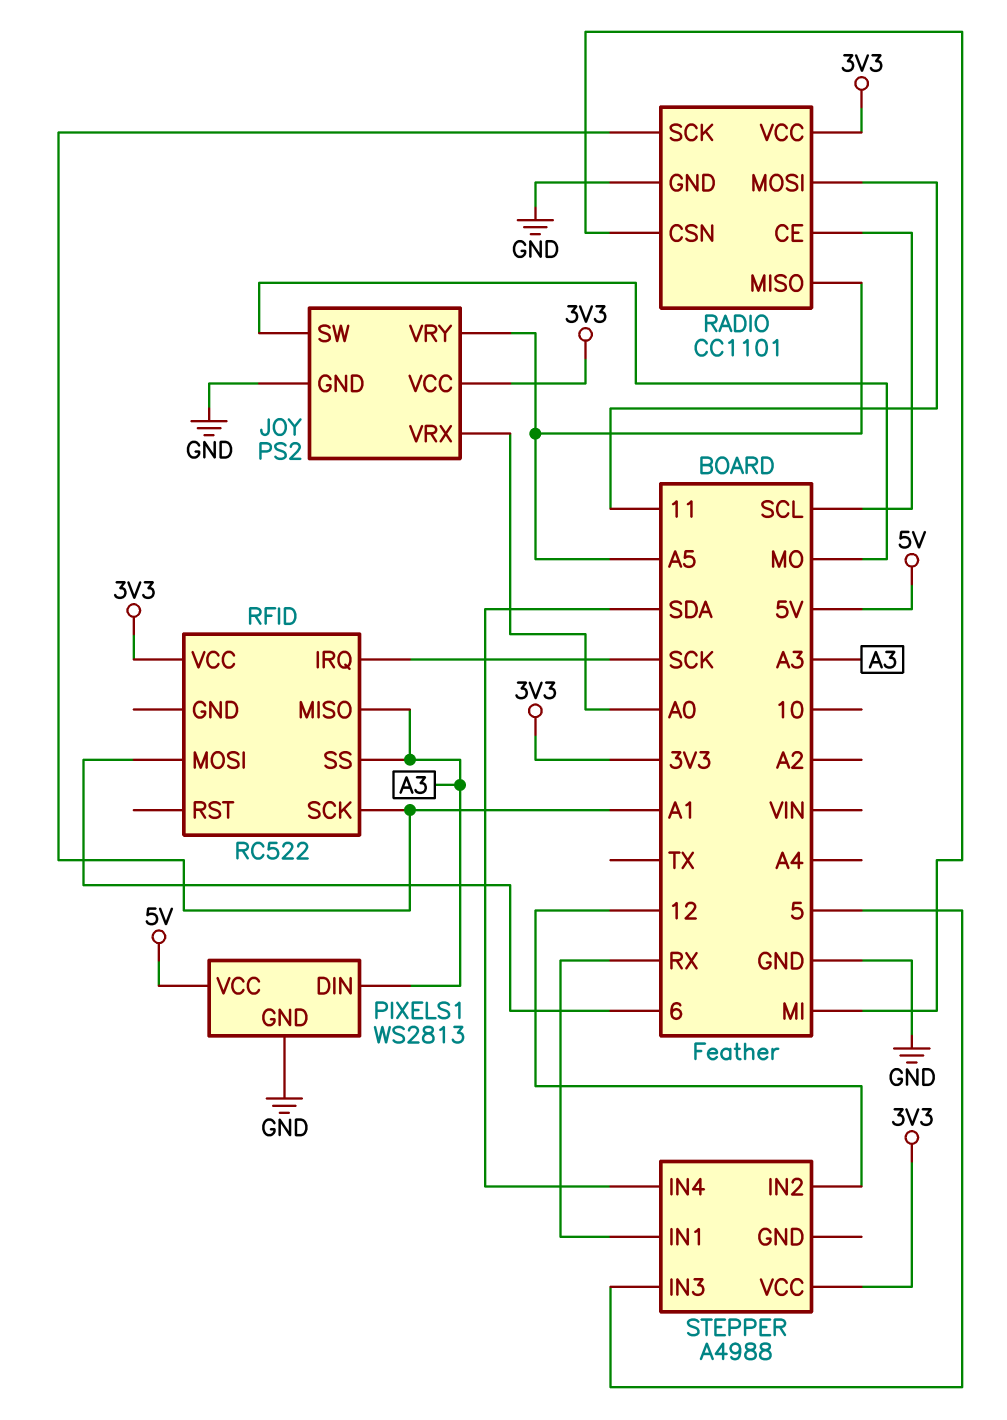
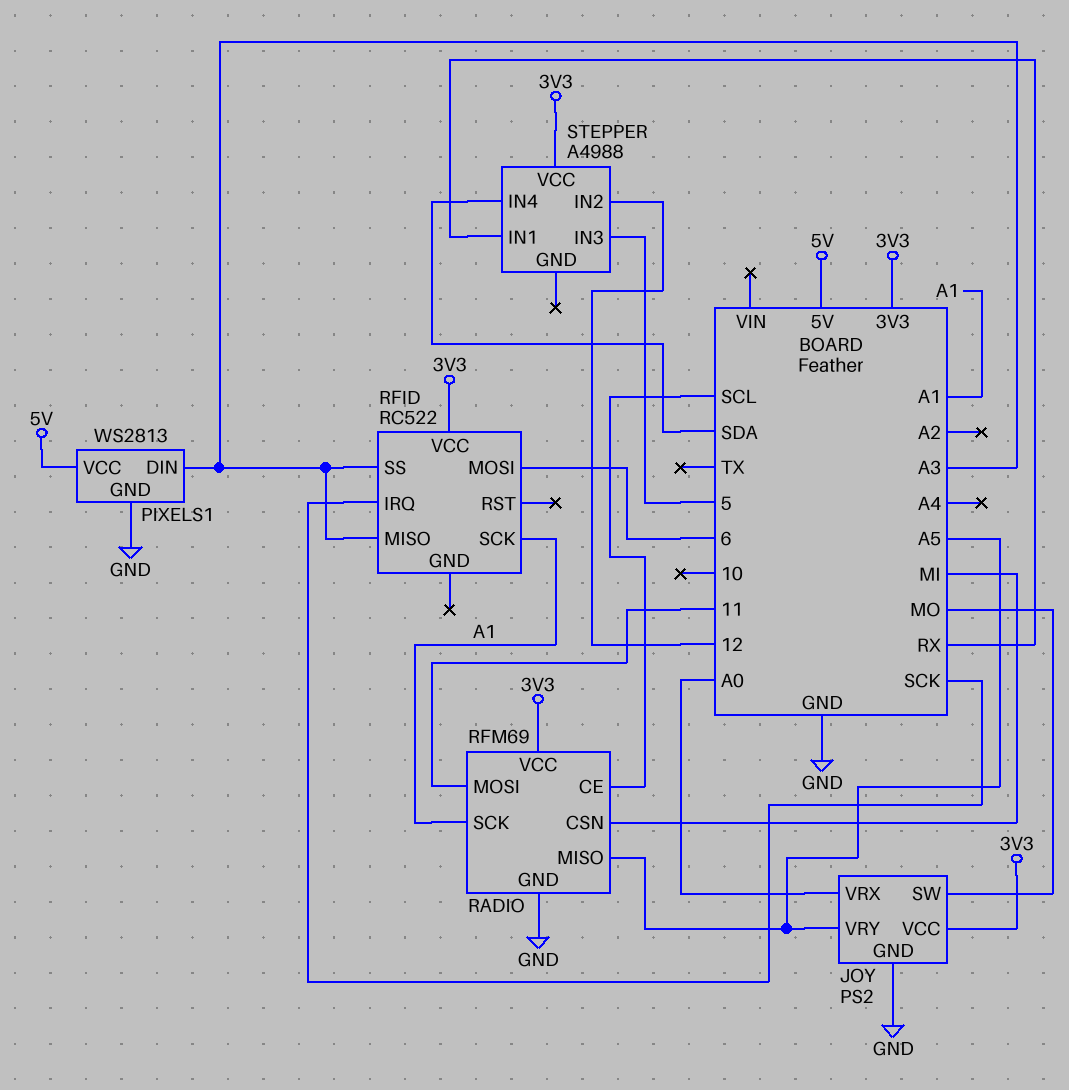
RADIO: CC1101 -> RFM69

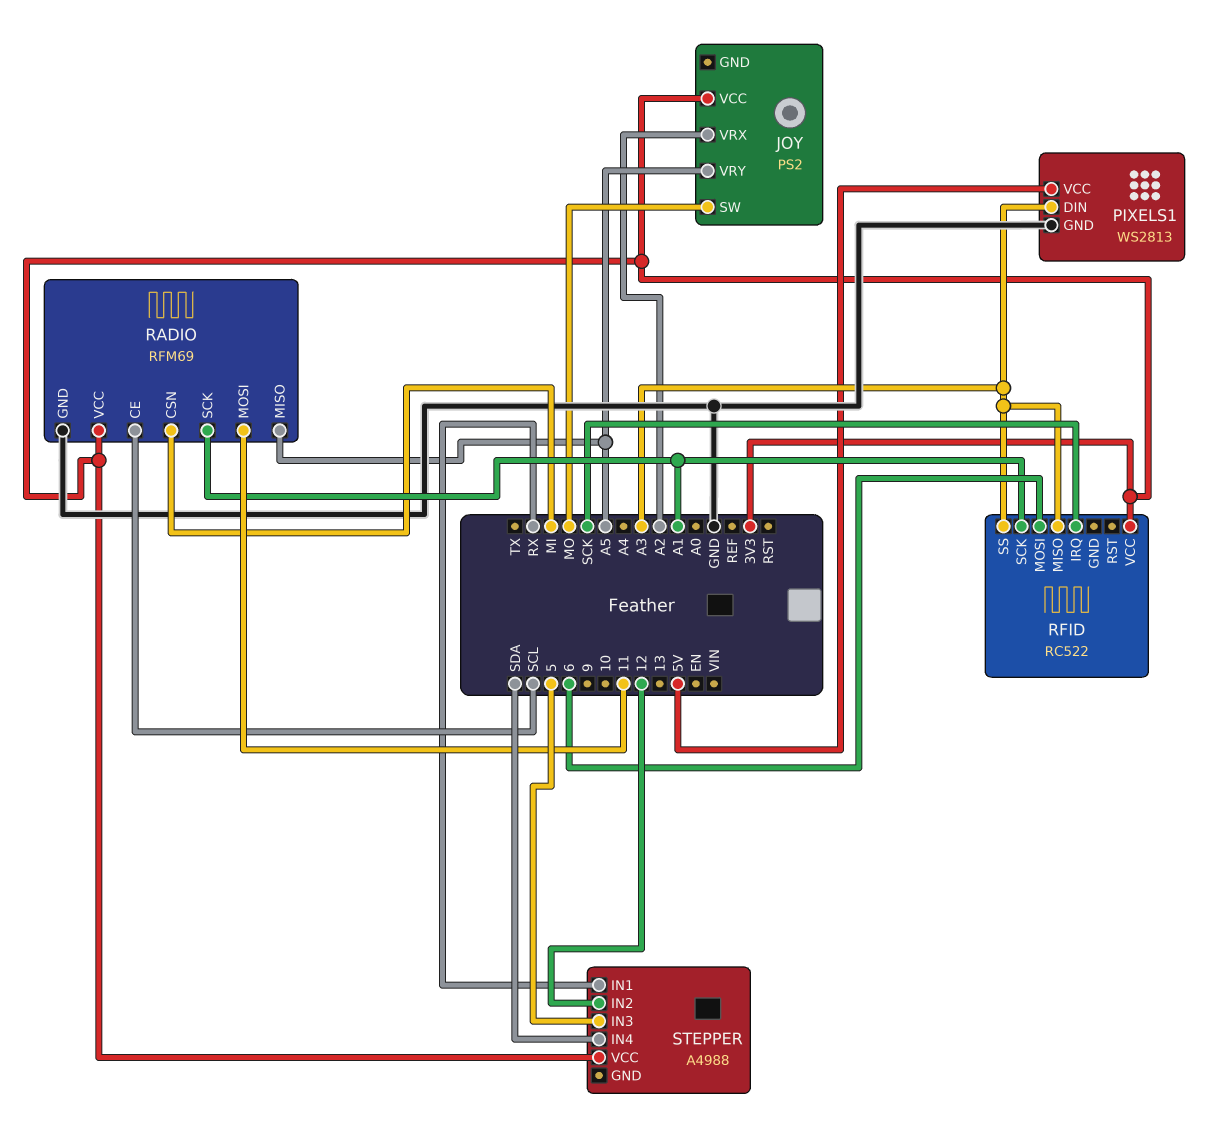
JOY pin GND: GND -> none
JOY pin VRX: A0 -> A2

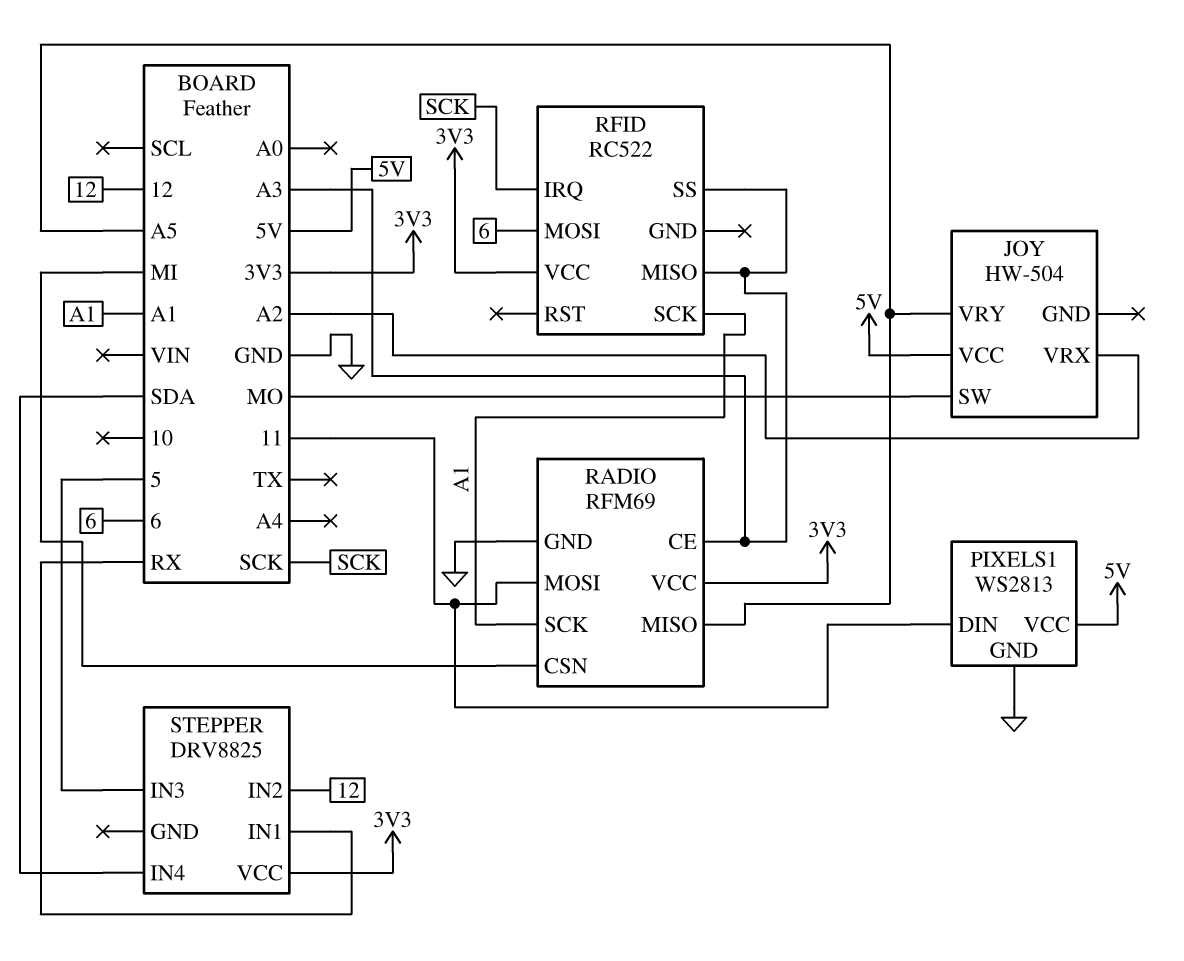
JOY: PS2 -> HW-504
JOY pin VCC: 3V3 -> 5V
PIXELS1 pin DIN: A3 -> 11
RADIO pin CE: SCL -> A3
STEPPER: A4988 -> DRV8825

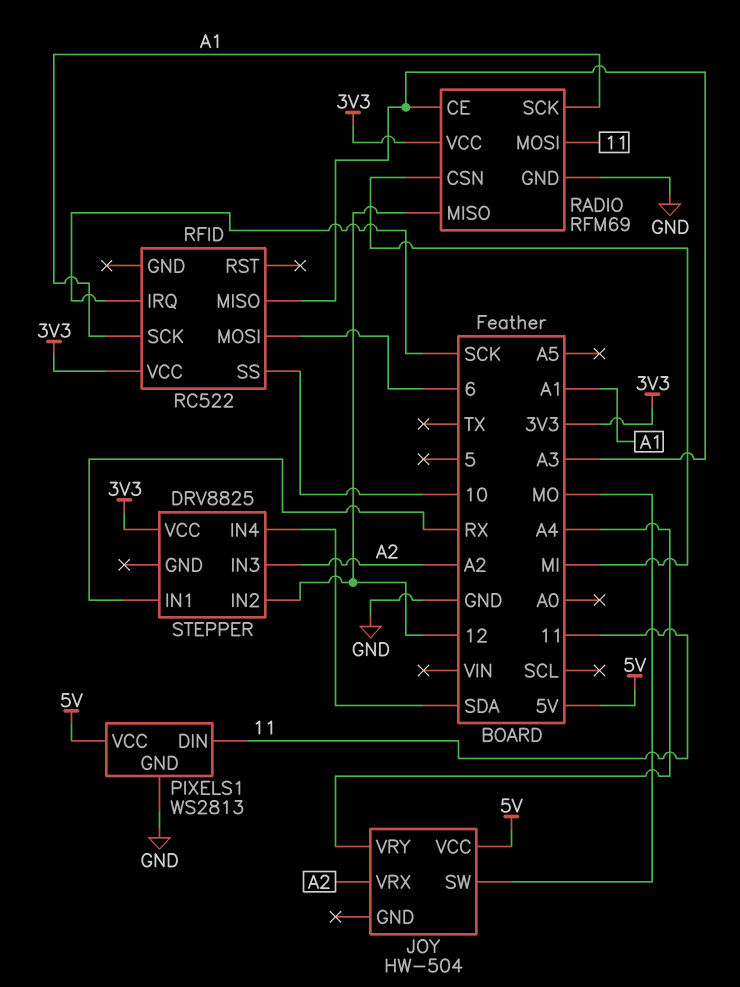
JOY pin VRY: A5 -> A4
RADIO pin MISO: A5 -> 12
RFID pin SS: A3 -> 10
STEPPER pin IN3: 5 -> A2

